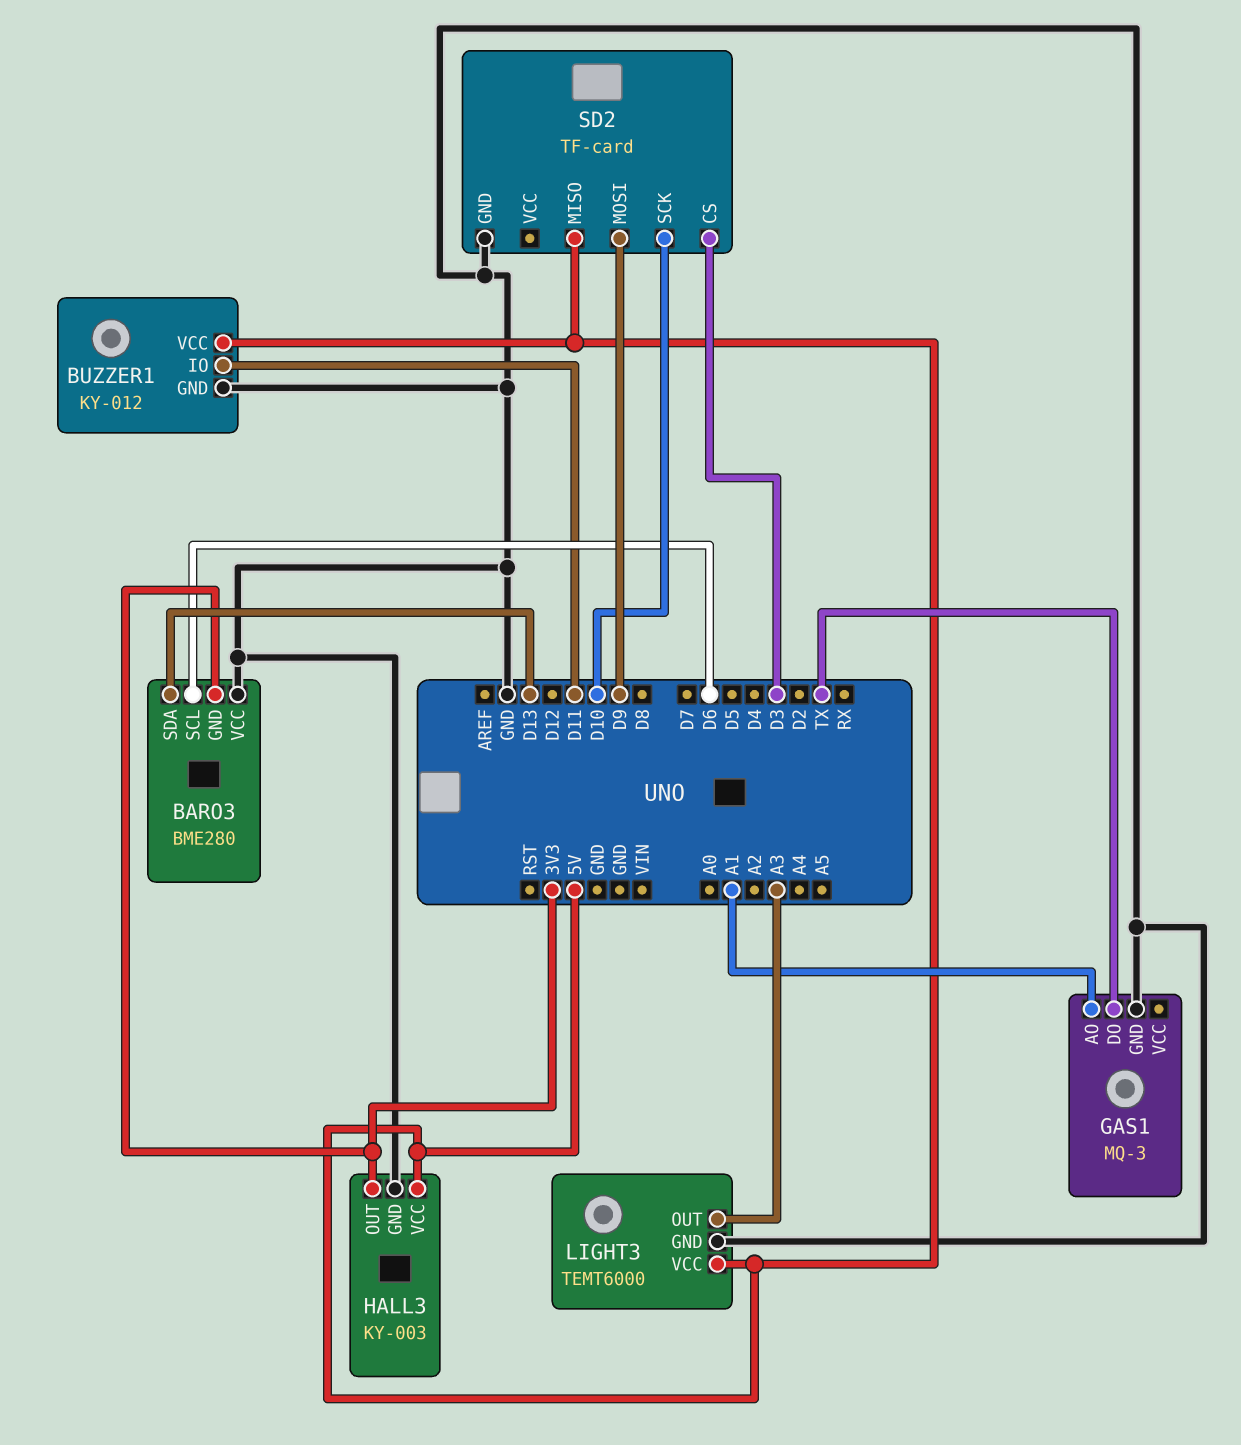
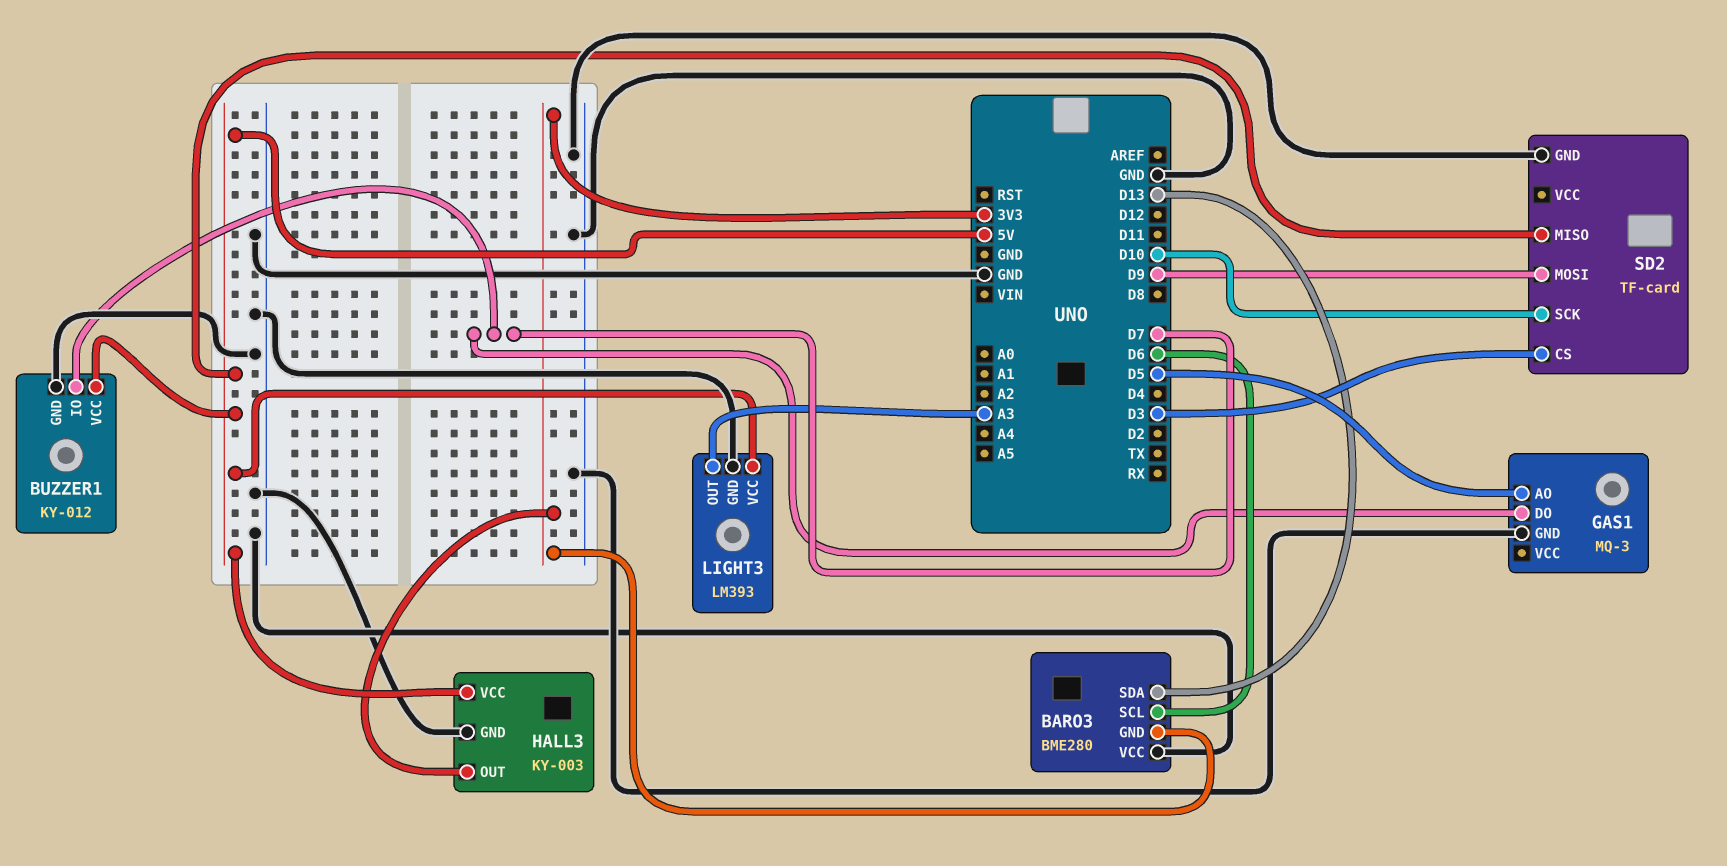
BUZZER1 pin IO: D11 -> D7
GAS1 pin AO: A1 -> D5
GAS1 pin DO: TX -> D7
LIGHT3: TEMT6000 -> LM393

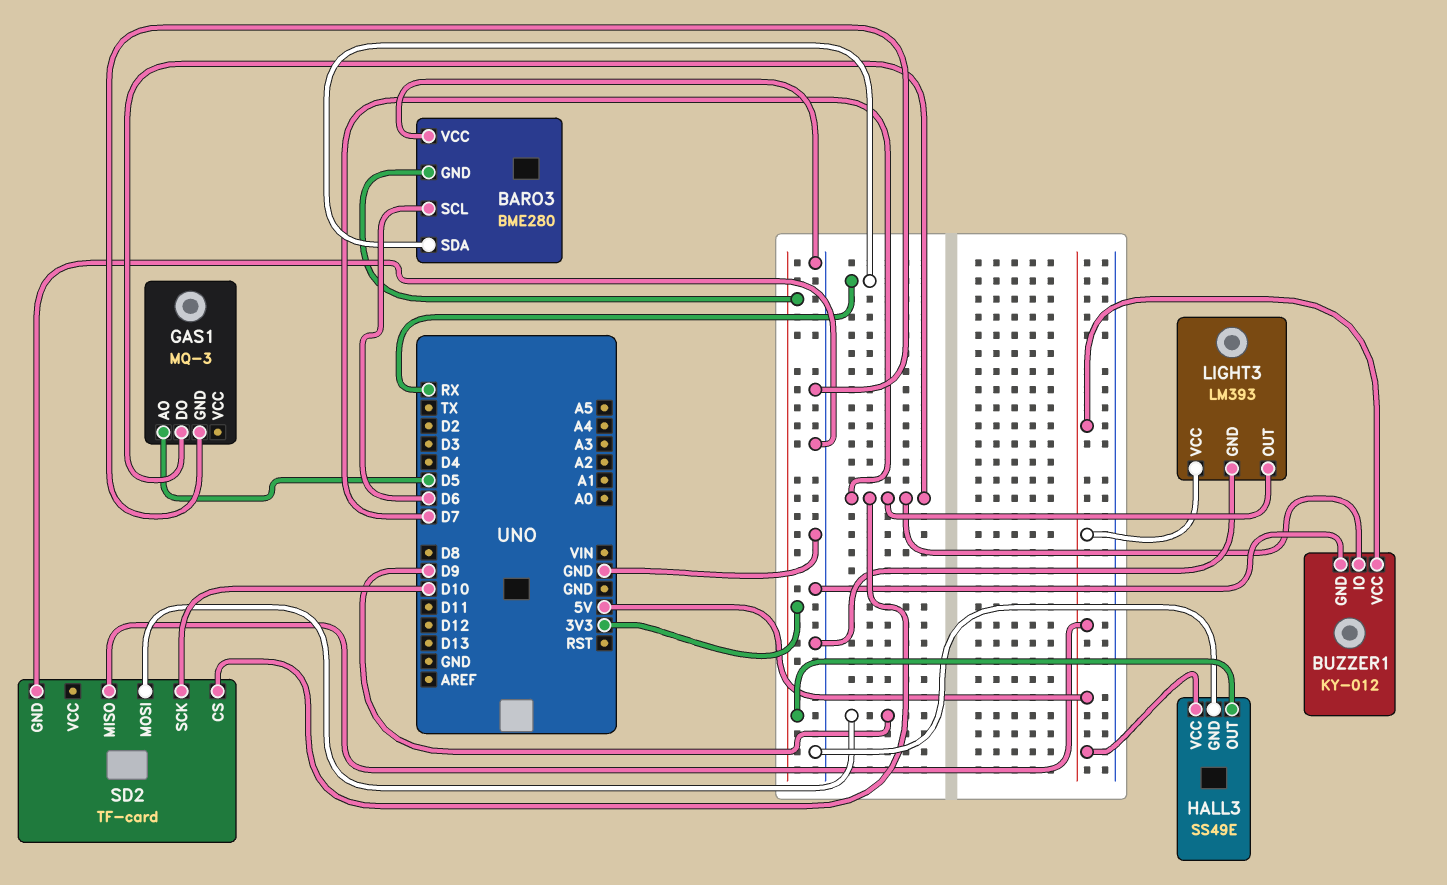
BARO3 pin SDA: D13 -> RX
HALL3: KY-003 -> SS49E
LIGHT3 pin OUT: A3 -> D7
SD2 pin CS: D3 -> D7

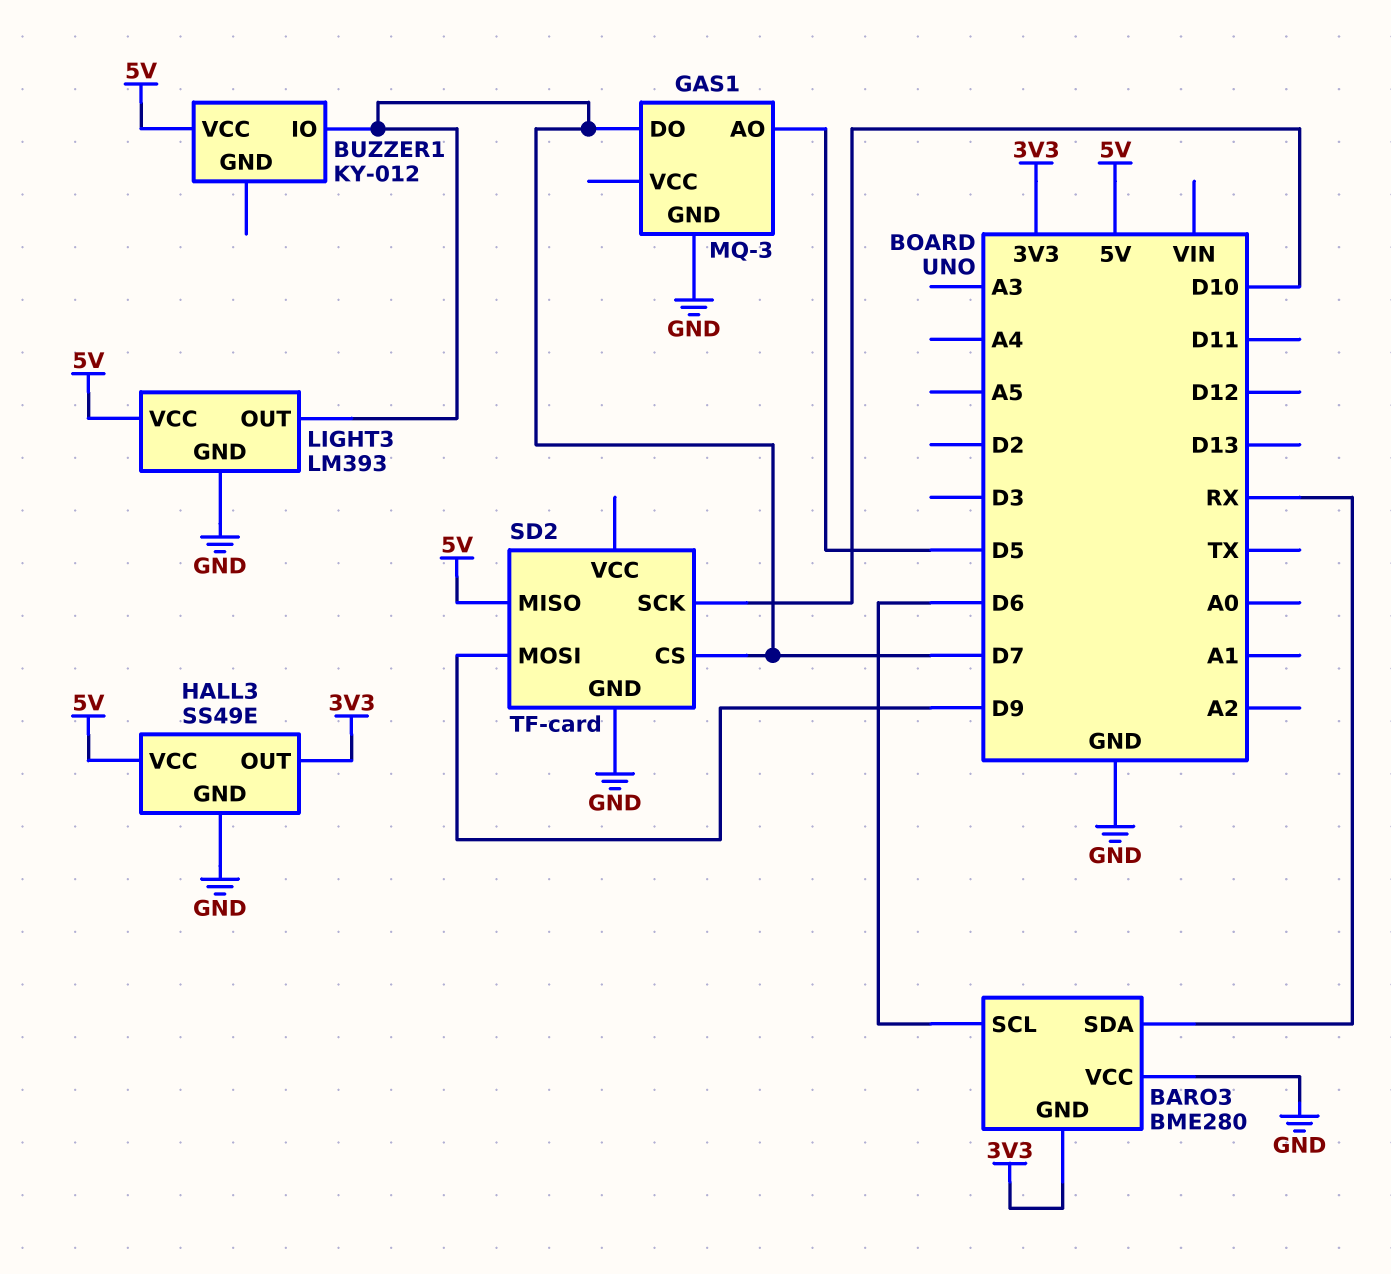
BUZZER1 pin GND: GND -> none

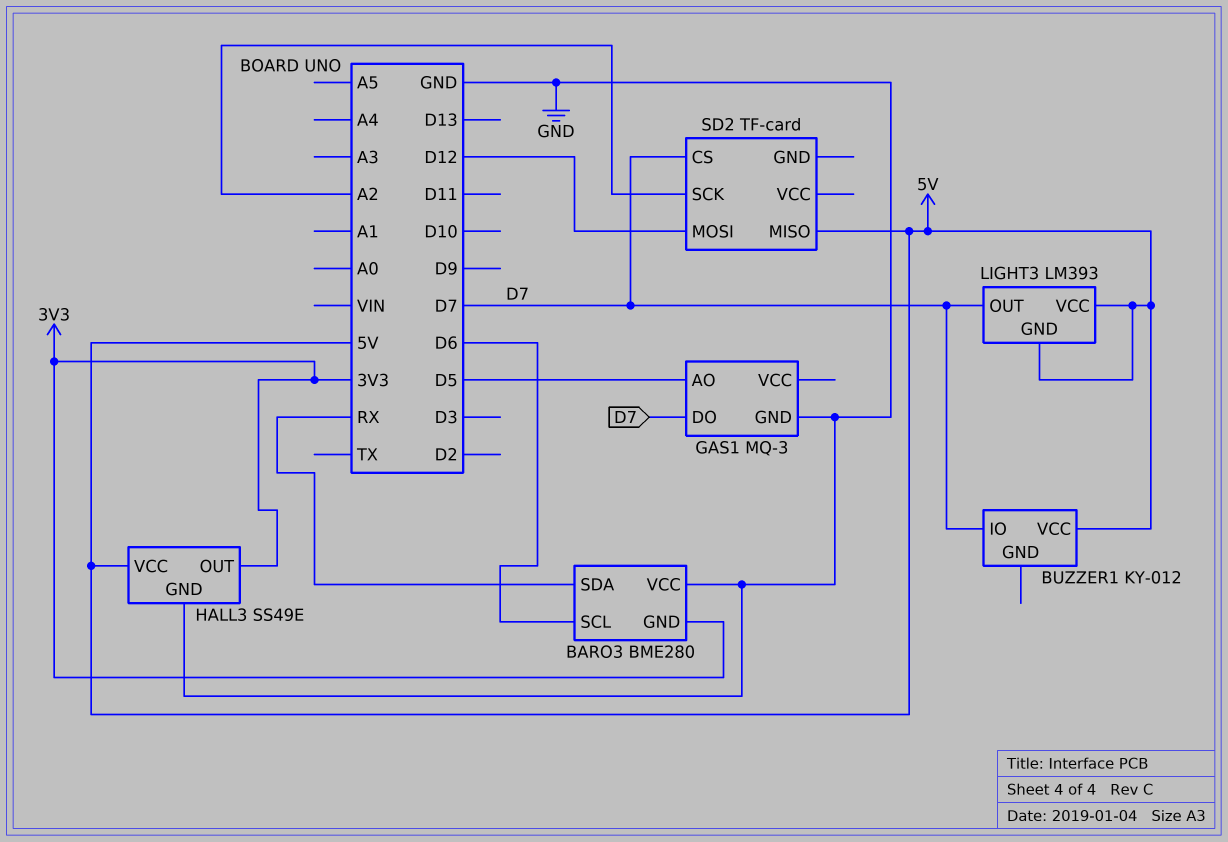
LIGHT3 pin GND: GND -> 5V
SD2 pin GND: GND -> none
SD2 pin MOSI: D9 -> D12
SD2 pin SCK: D10 -> A2

